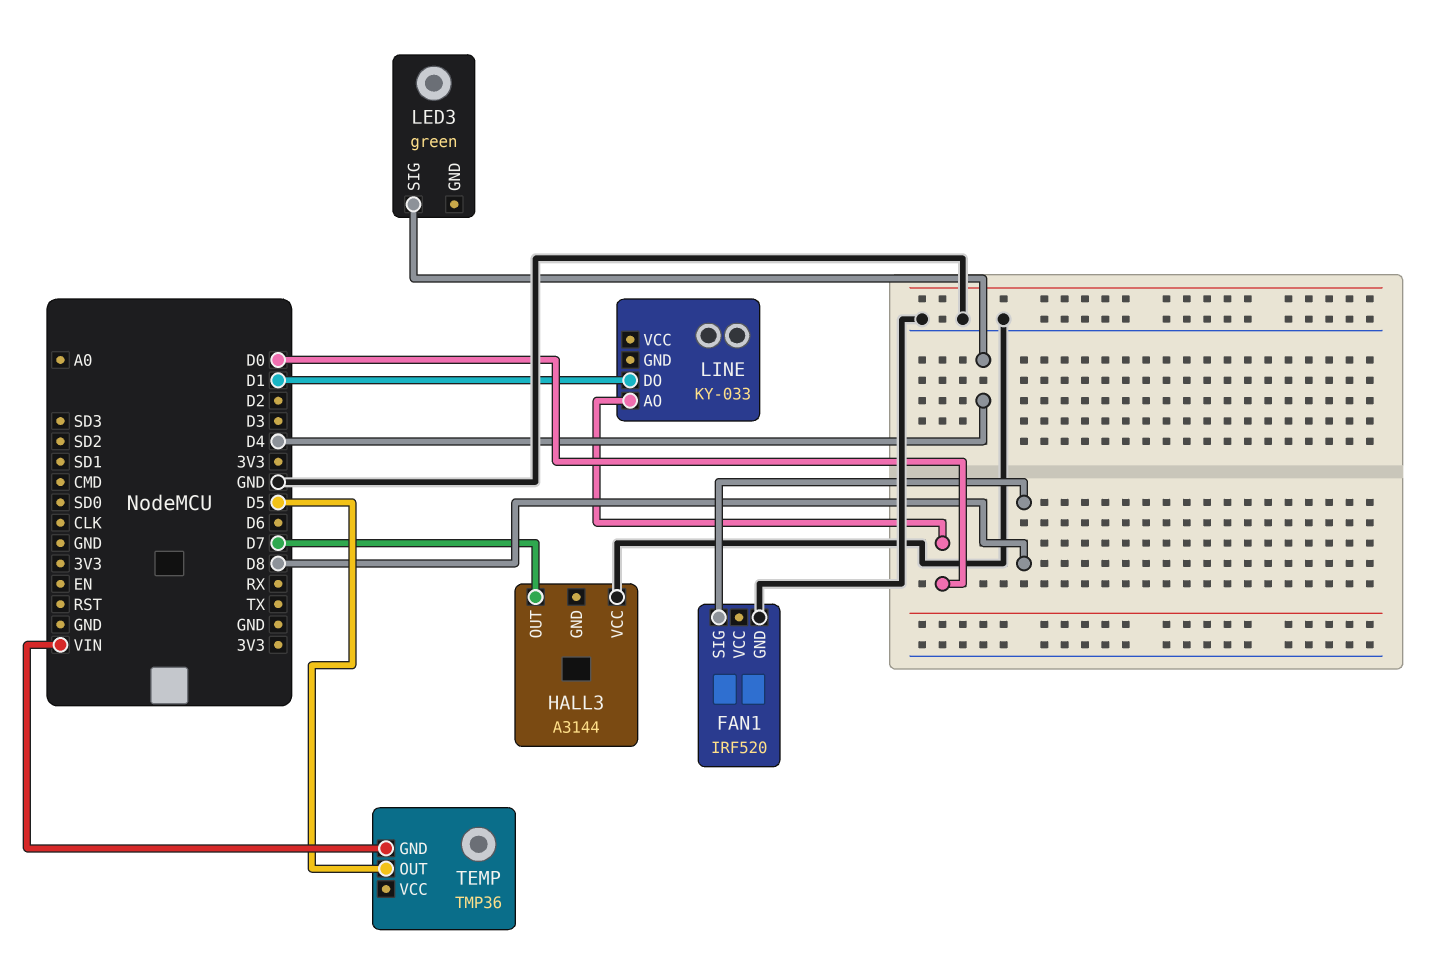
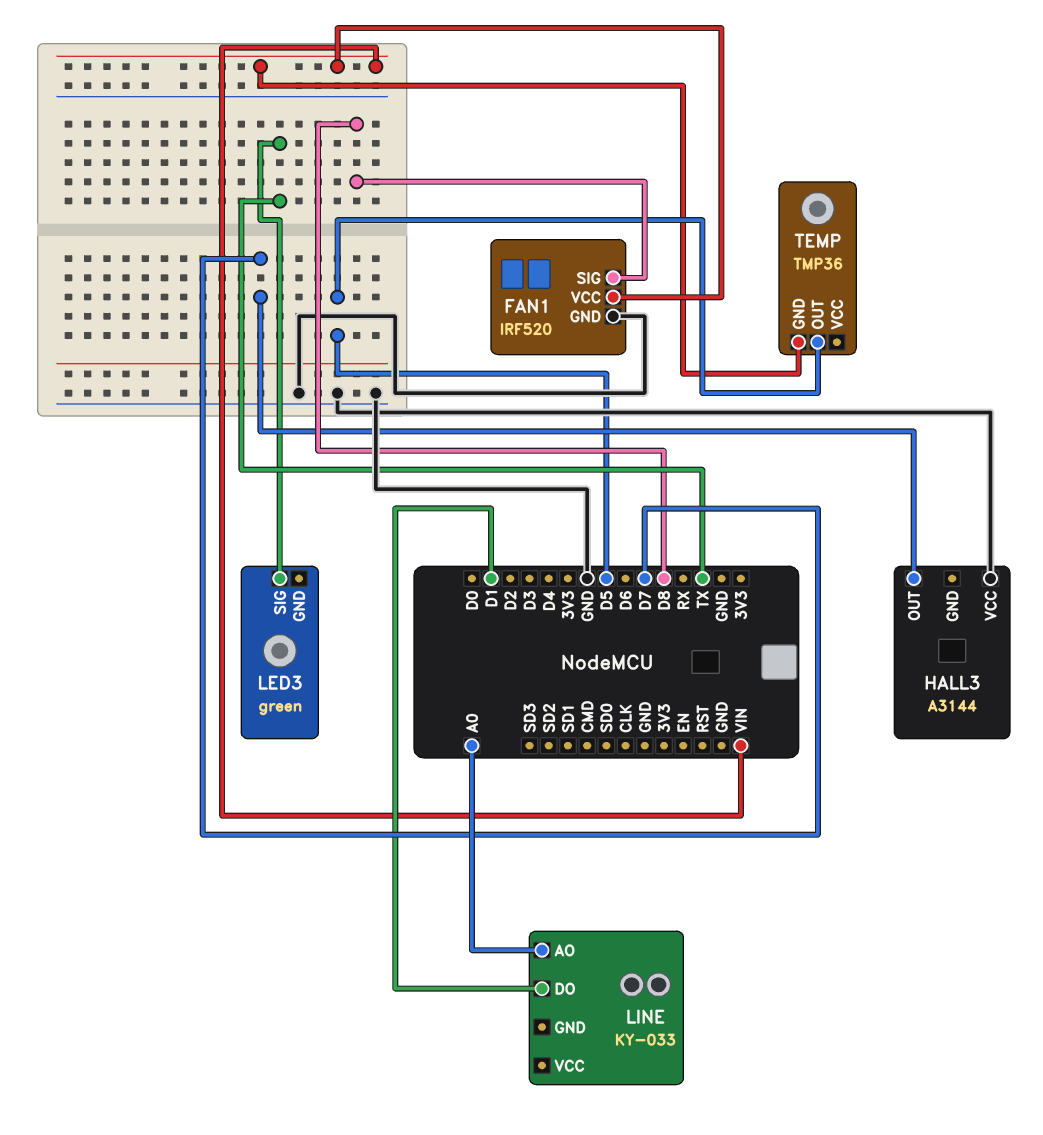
FAN1 pin VCC: none -> VIN
LED3 pin SIG: D4 -> TX
LINE pin AO: D0 -> A0

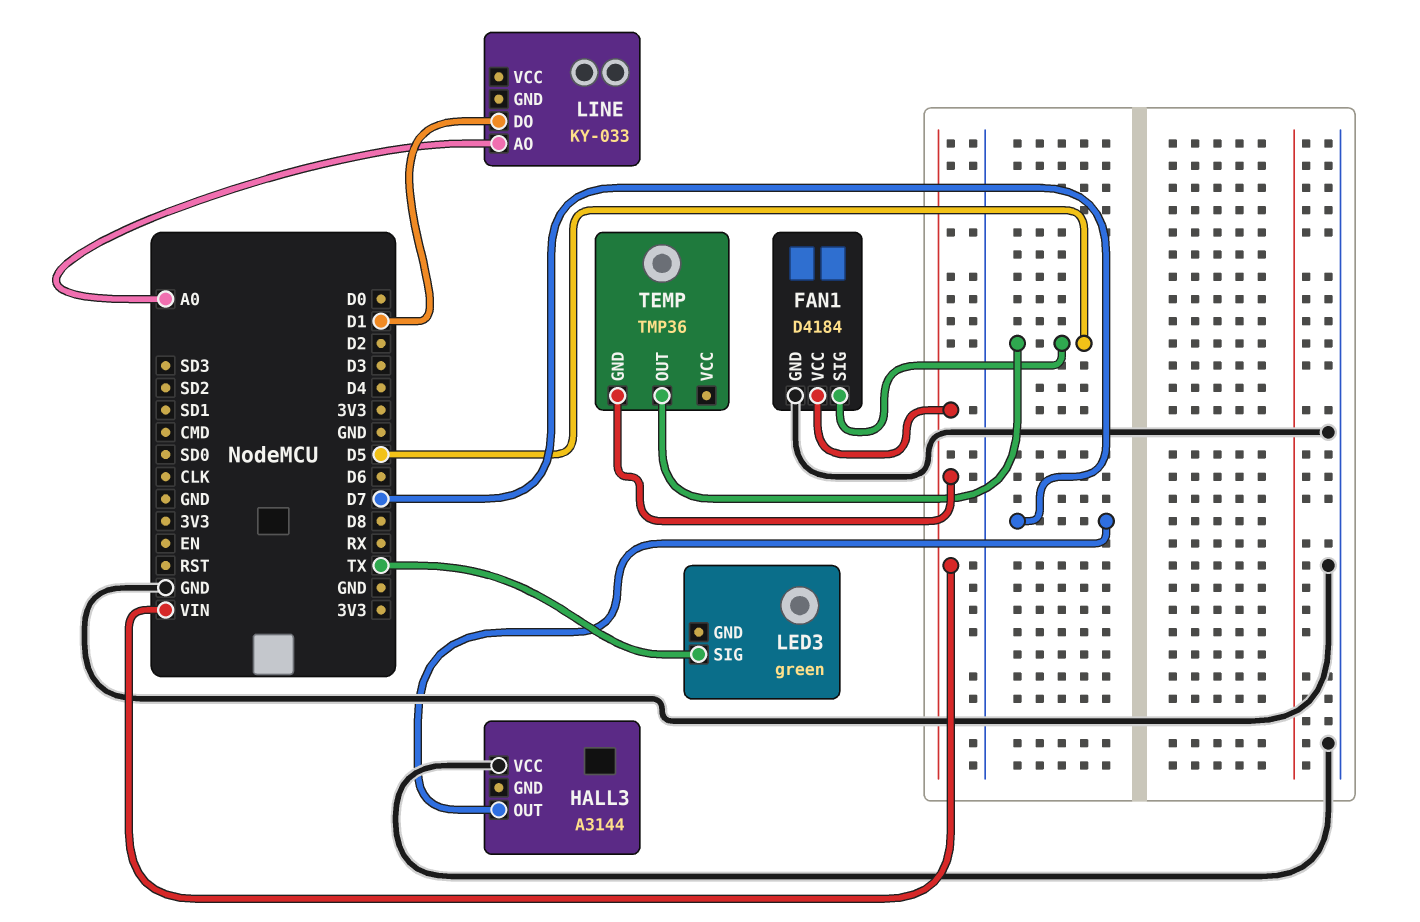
FAN1: IRF520 -> D4184
FAN1 pin SIG: D8 -> D5

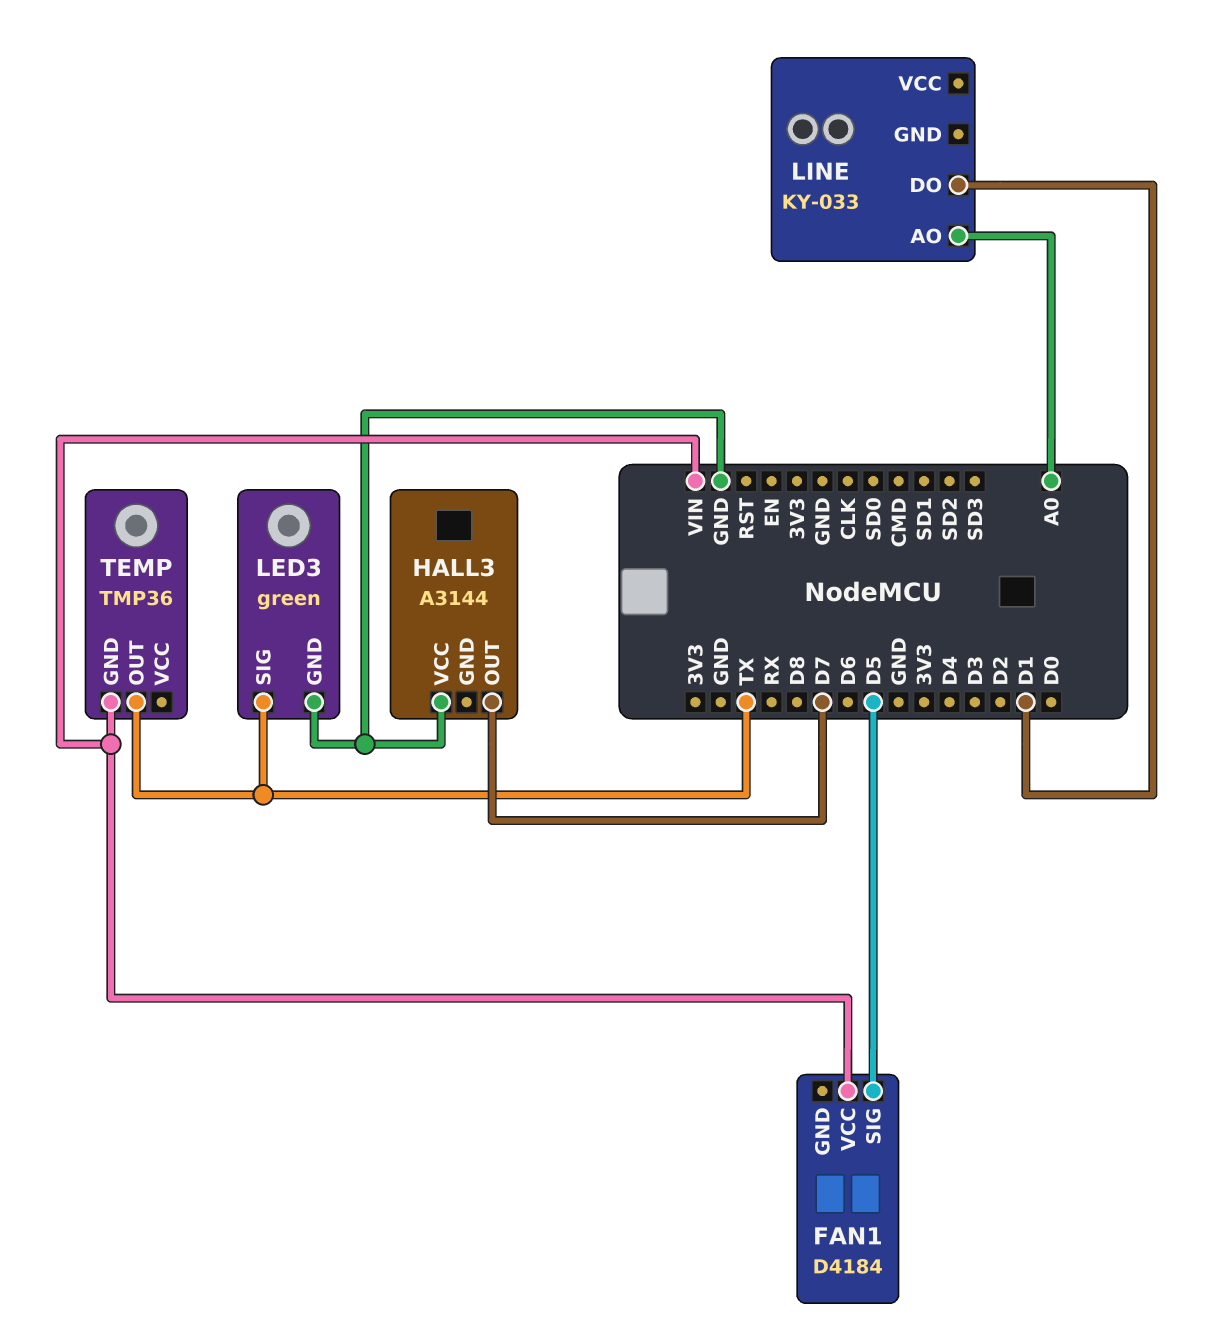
FAN1 pin GND: GND -> none
LED3 pin GND: none -> GND
TEMP pin OUT: D5 -> TX

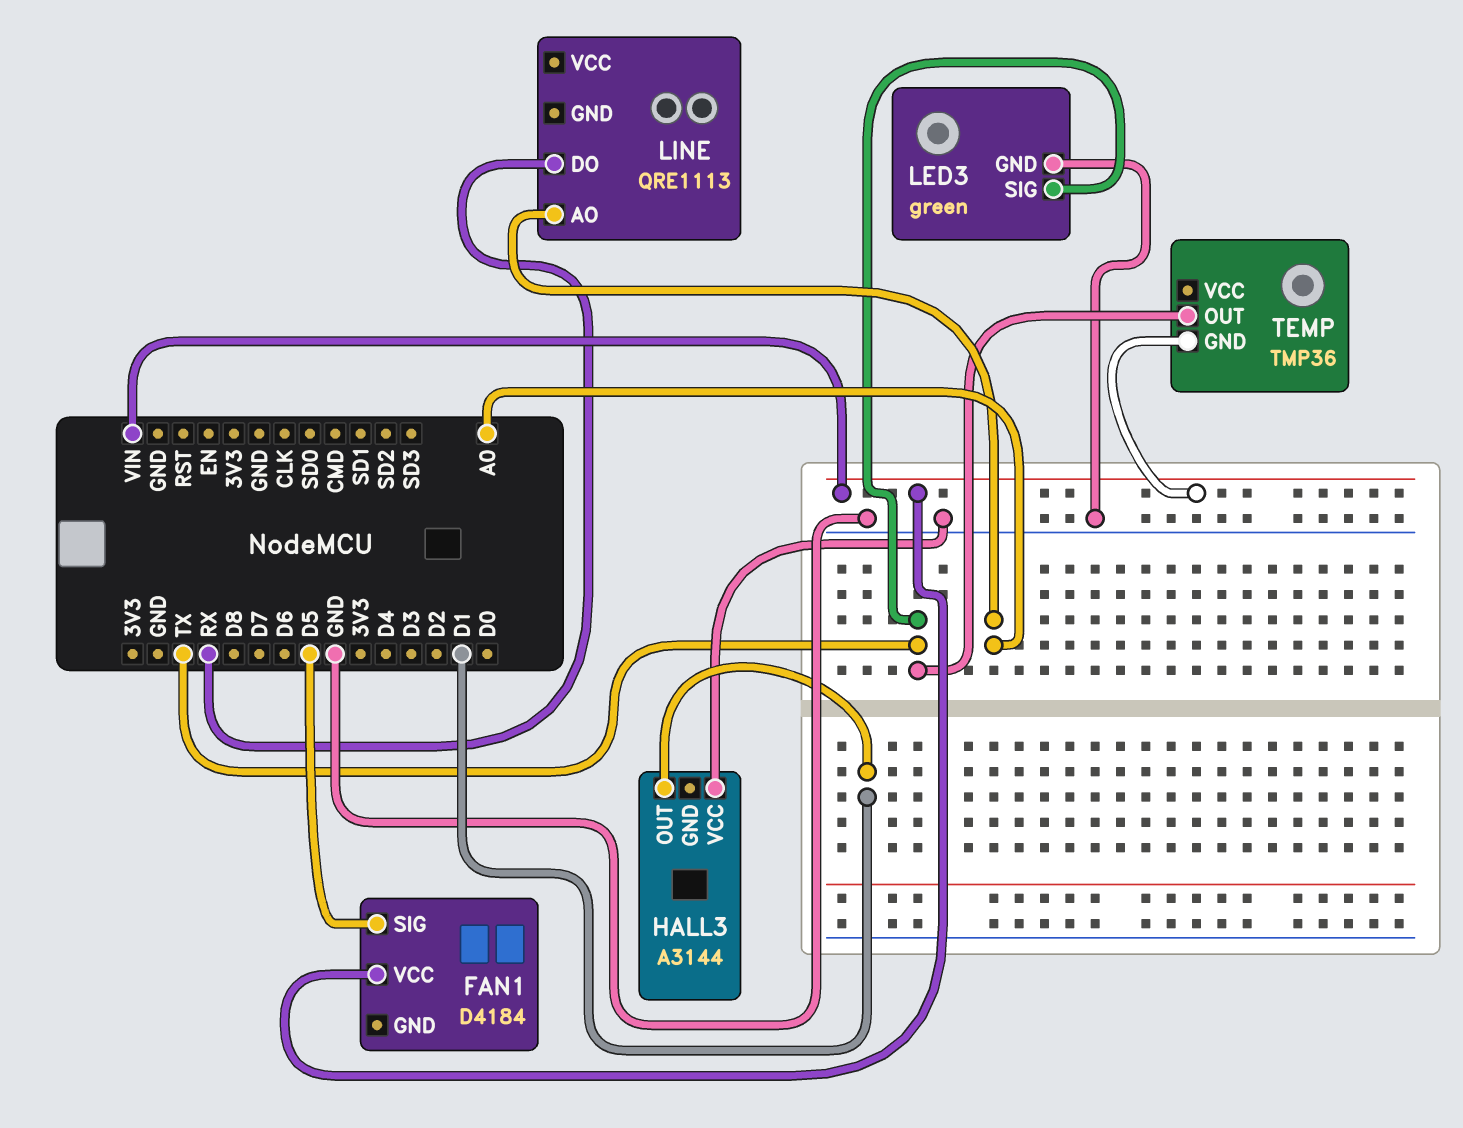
HALL3 pin OUT: D7 -> D1
LINE: KY-033 -> QRE1113
LINE pin DO: D1 -> RX

